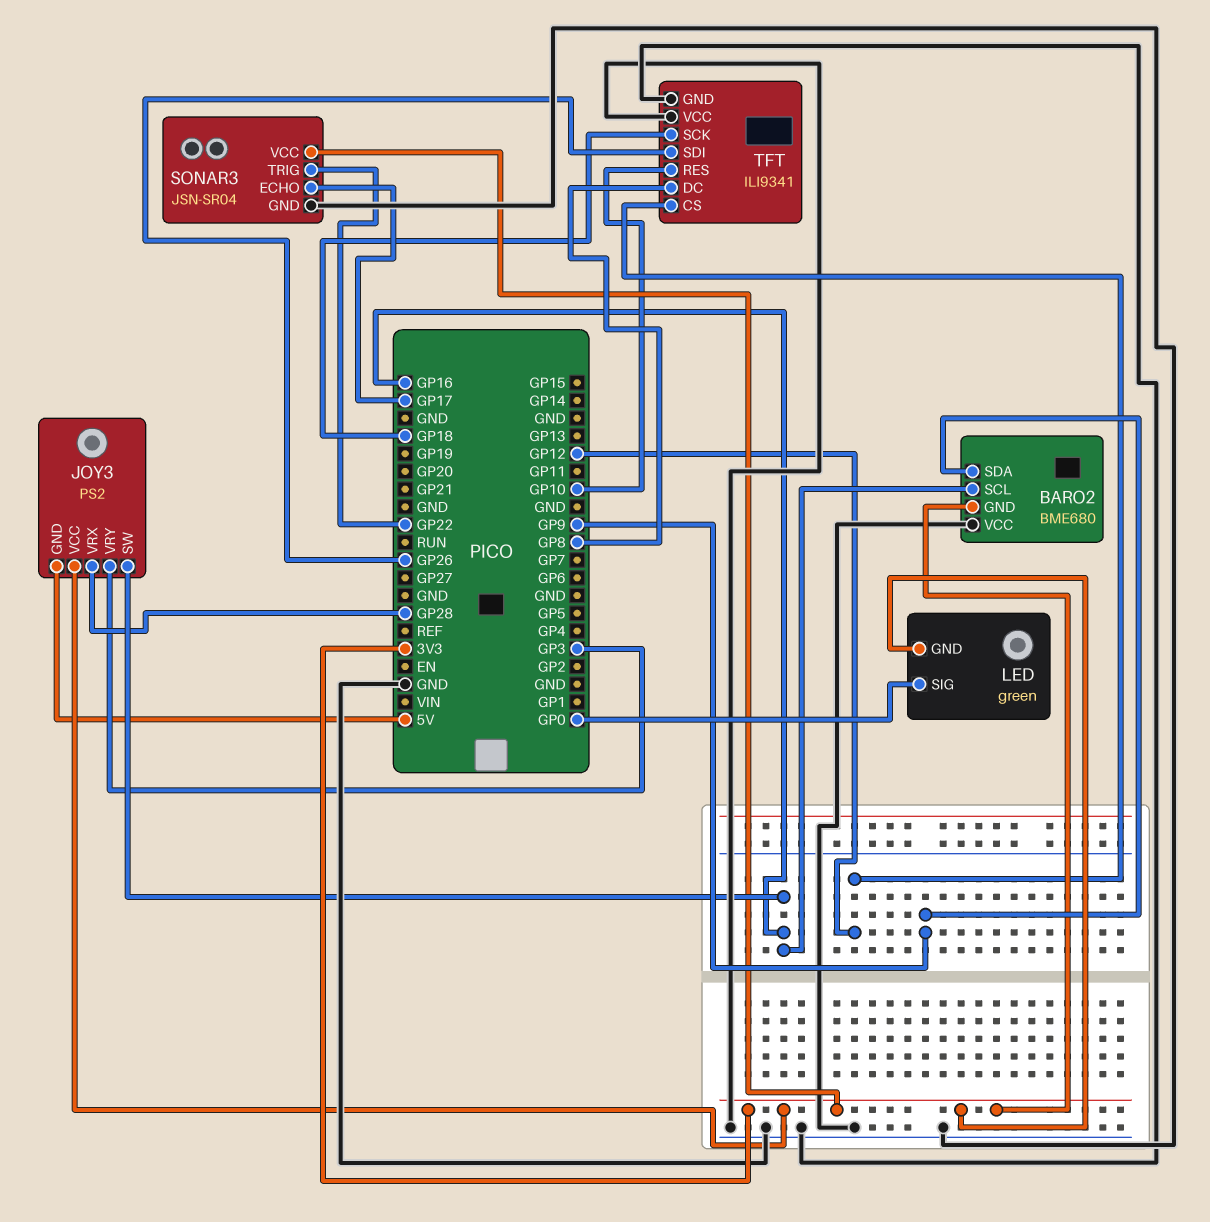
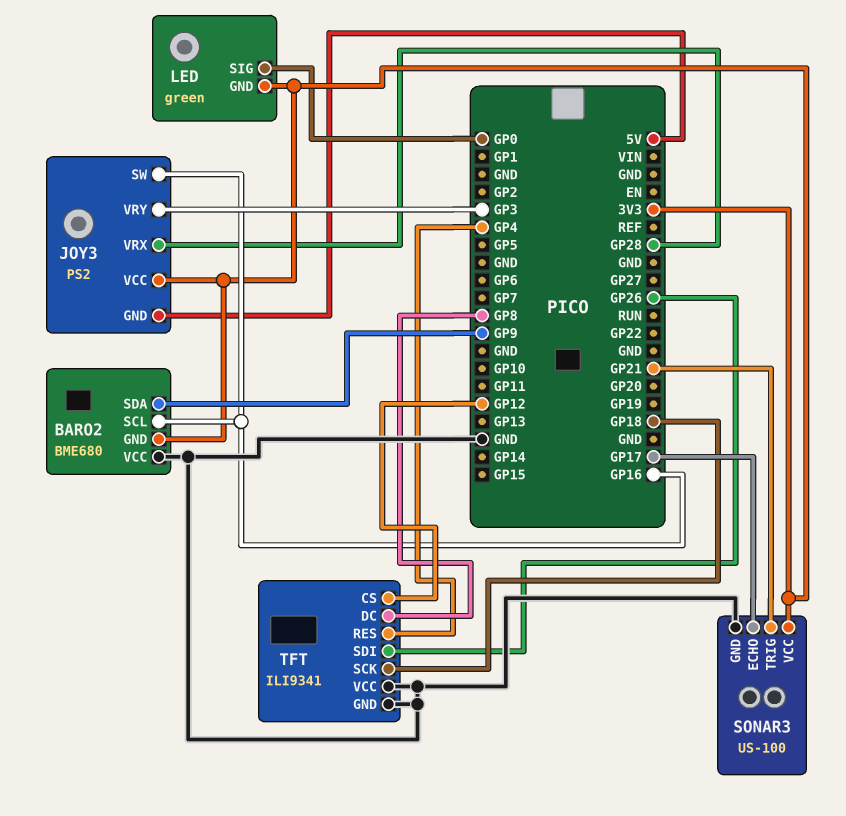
SONAR3: JSN-SR04 -> US-100
SONAR3 pin TRIG: GP22 -> GP21
TFT pin RES: GP10 -> GP4

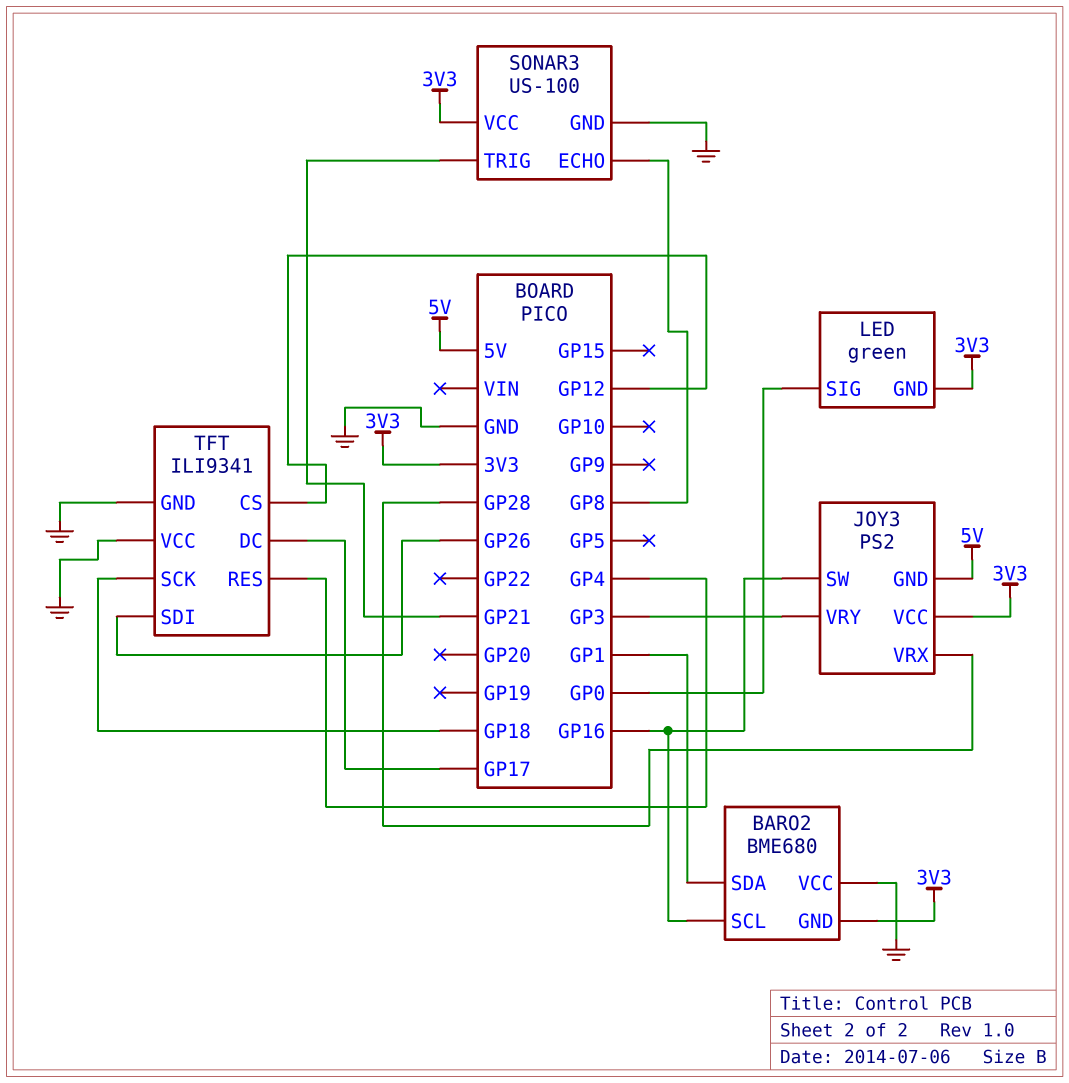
BARO2 pin SDA: GP9 -> GP1
SONAR3 pin ECHO: GP17 -> GP8
TFT pin DC: GP8 -> GP17

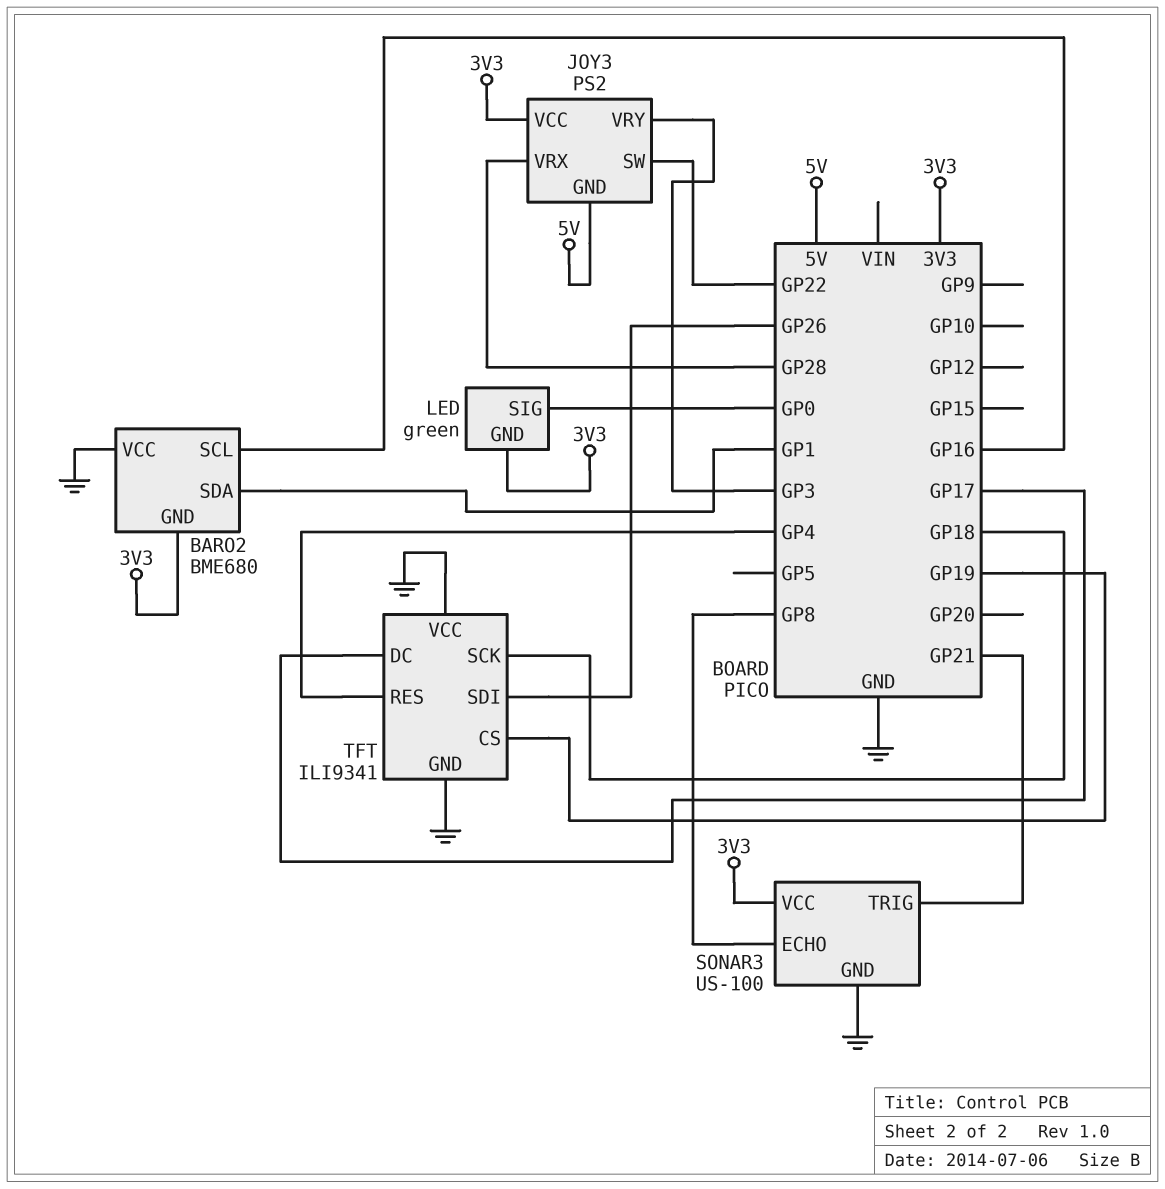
JOY3 pin SW: GP16 -> GP22
TFT pin CS: GP12 -> GP19

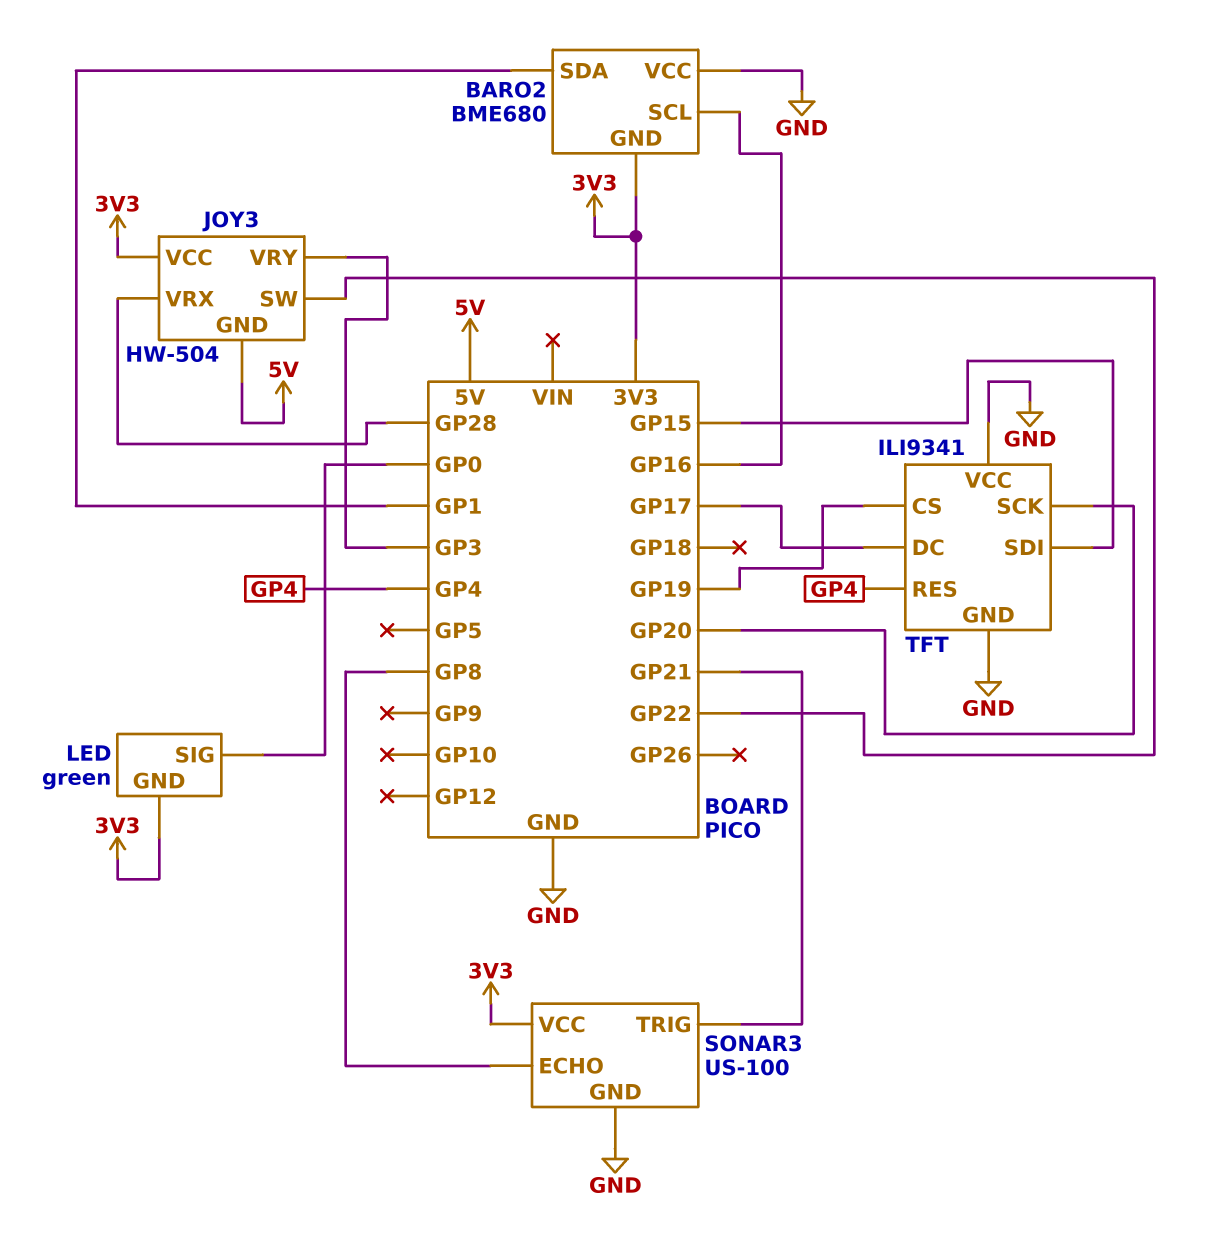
JOY3: PS2 -> HW-504
TFT pin SCK: GP18 -> GP20
TFT pin SDI: GP26 -> GP15

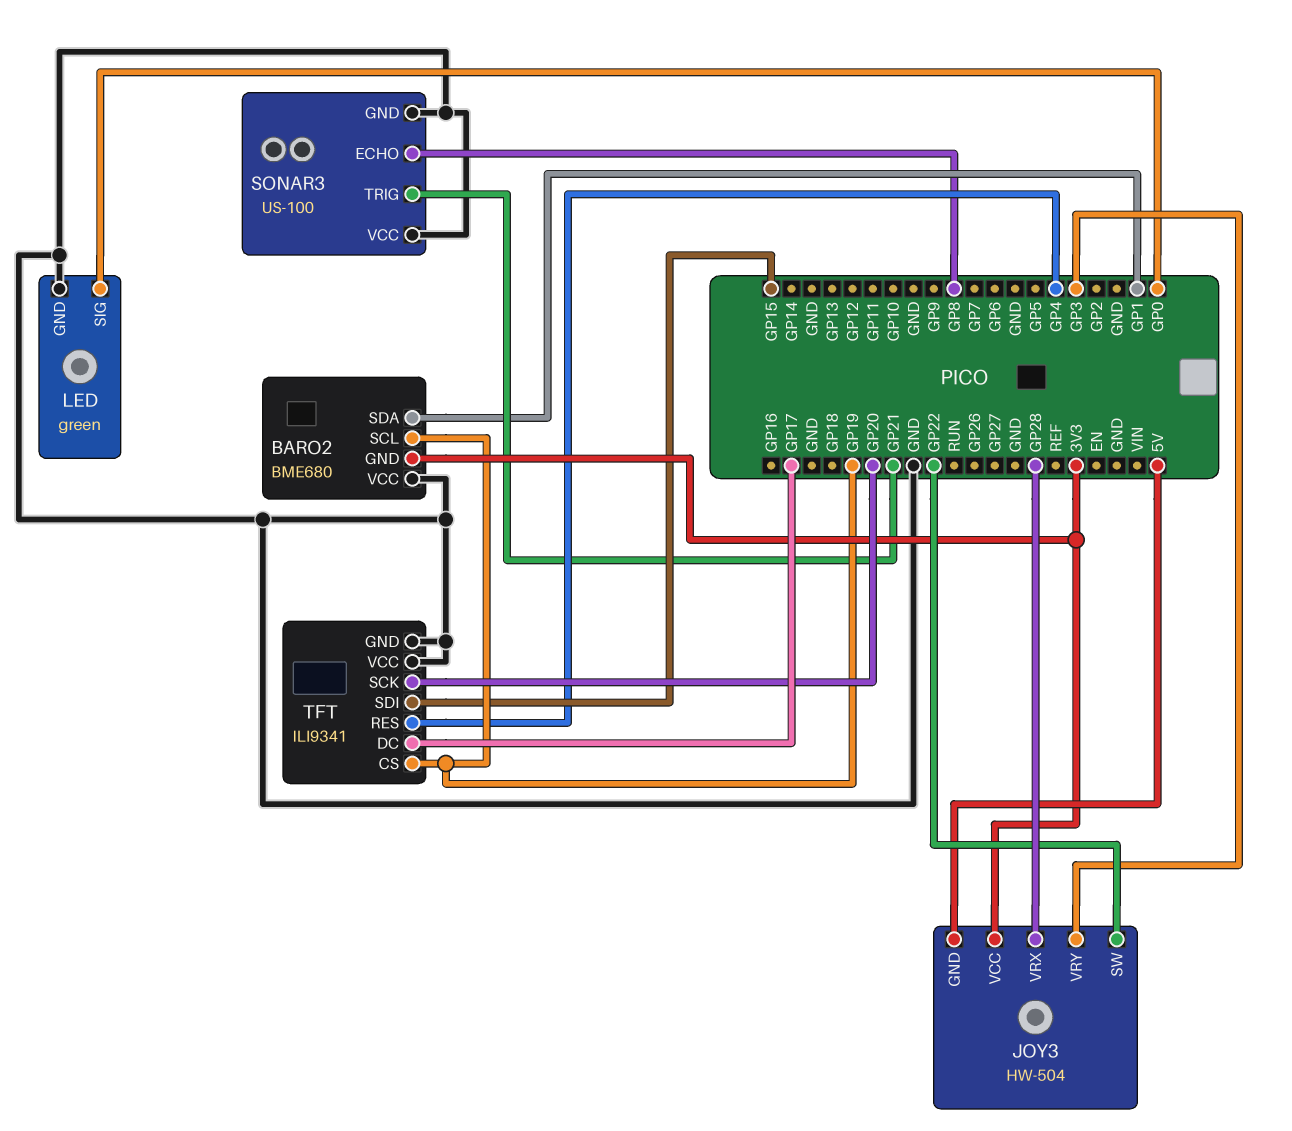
BARO2 pin SCL: GP16 -> GP19
LED pin GND: 3V3 -> GND
SONAR3 pin VCC: 3V3 -> GND

